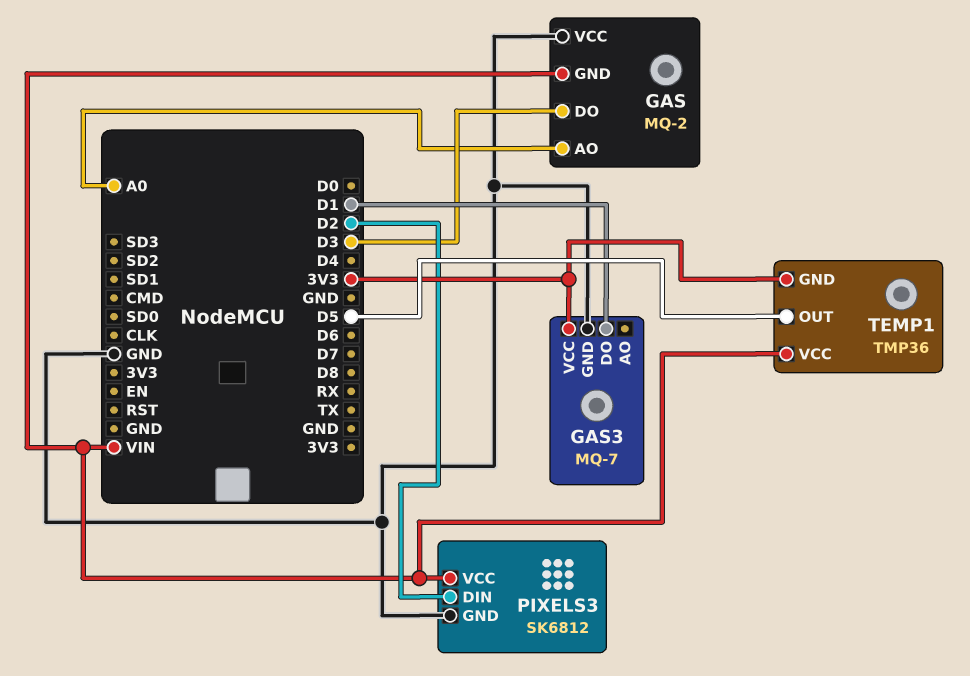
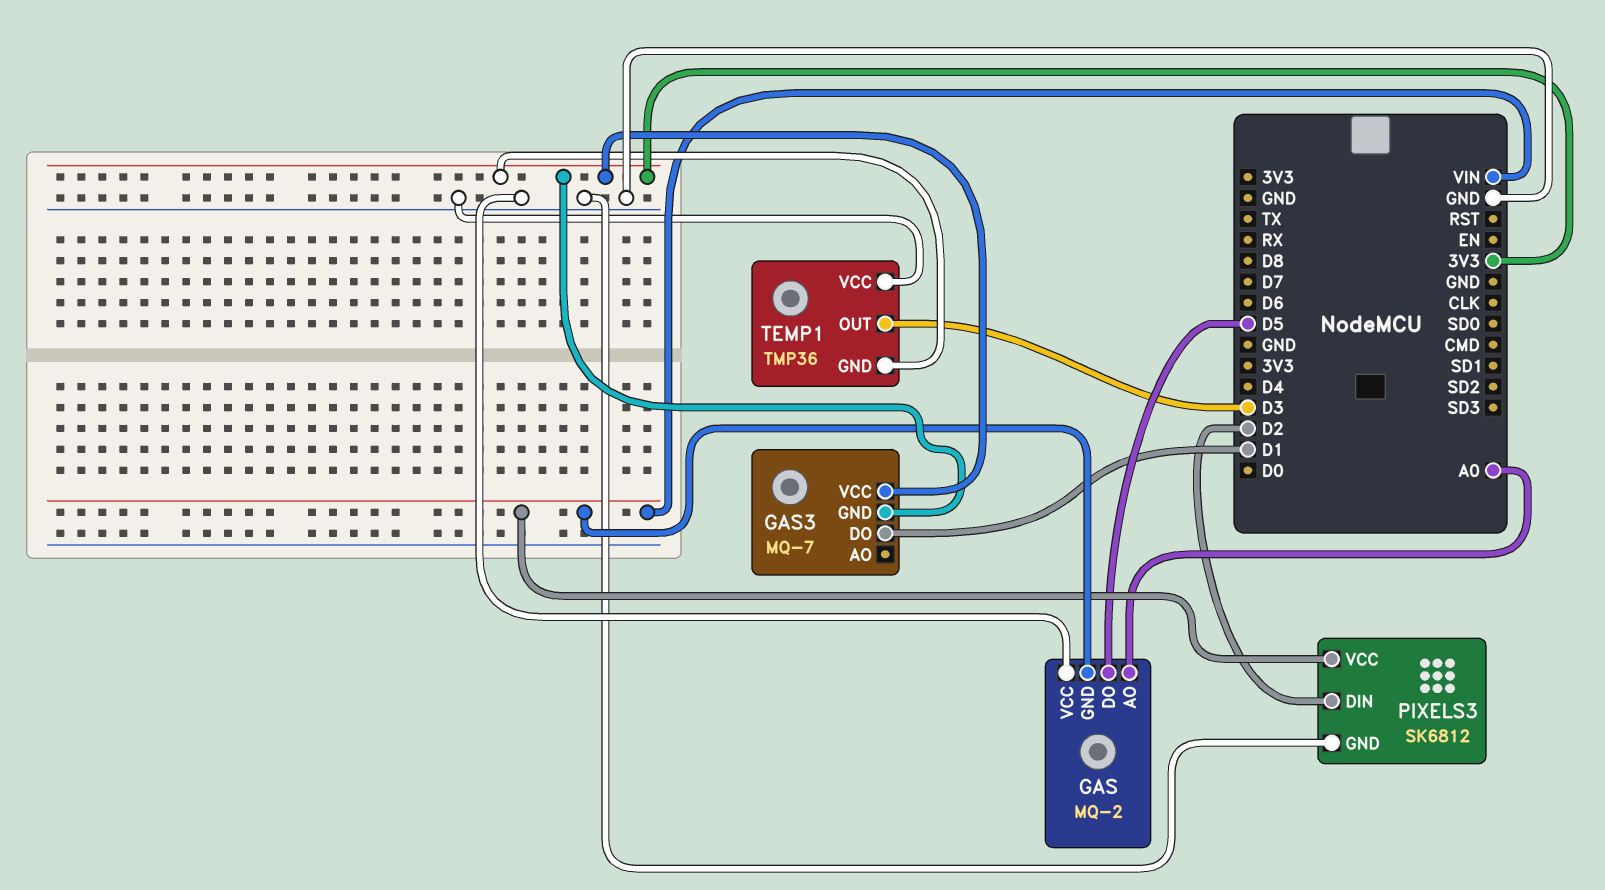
GAS pin DO: D3 -> D5
GAS3 pin GND: GND -> 3V3
TEMP1 pin OUT: D5 -> D3
TEMP1 pin VCC: VIN -> GND

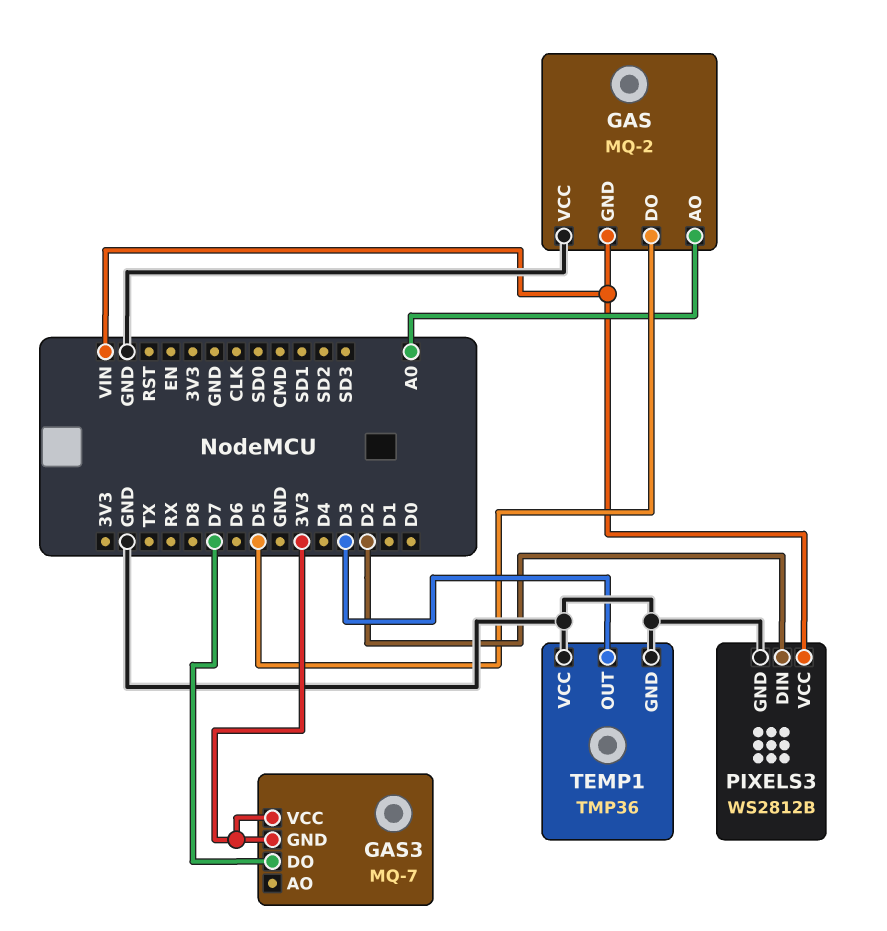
GAS3 pin DO: D1 -> D7
PIXELS3: SK6812 -> WS2812B
TEMP1 pin GND: 3V3 -> GND

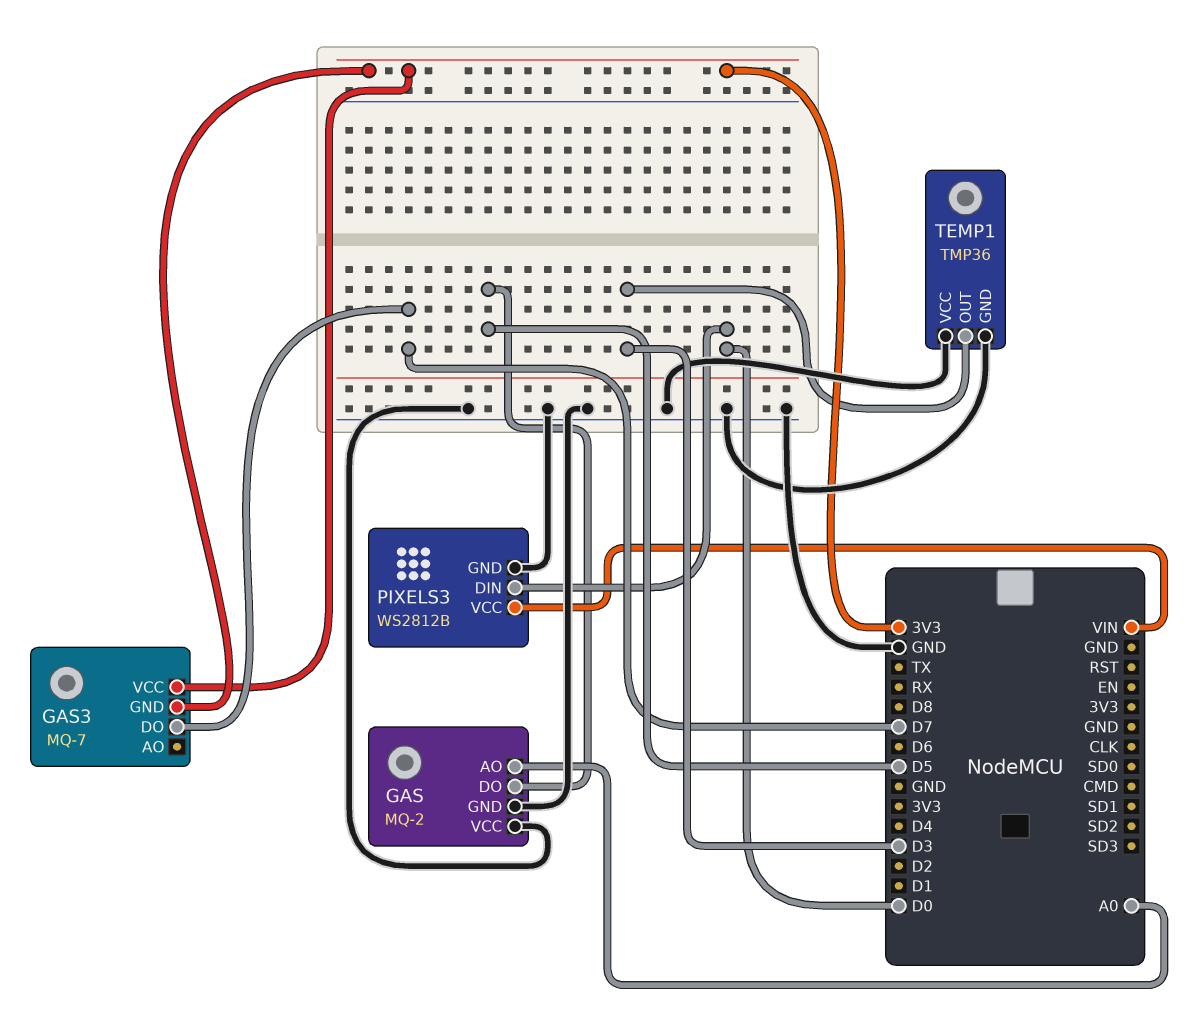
GAS pin GND: VIN -> GND
PIXELS3 pin DIN: D2 -> D0

